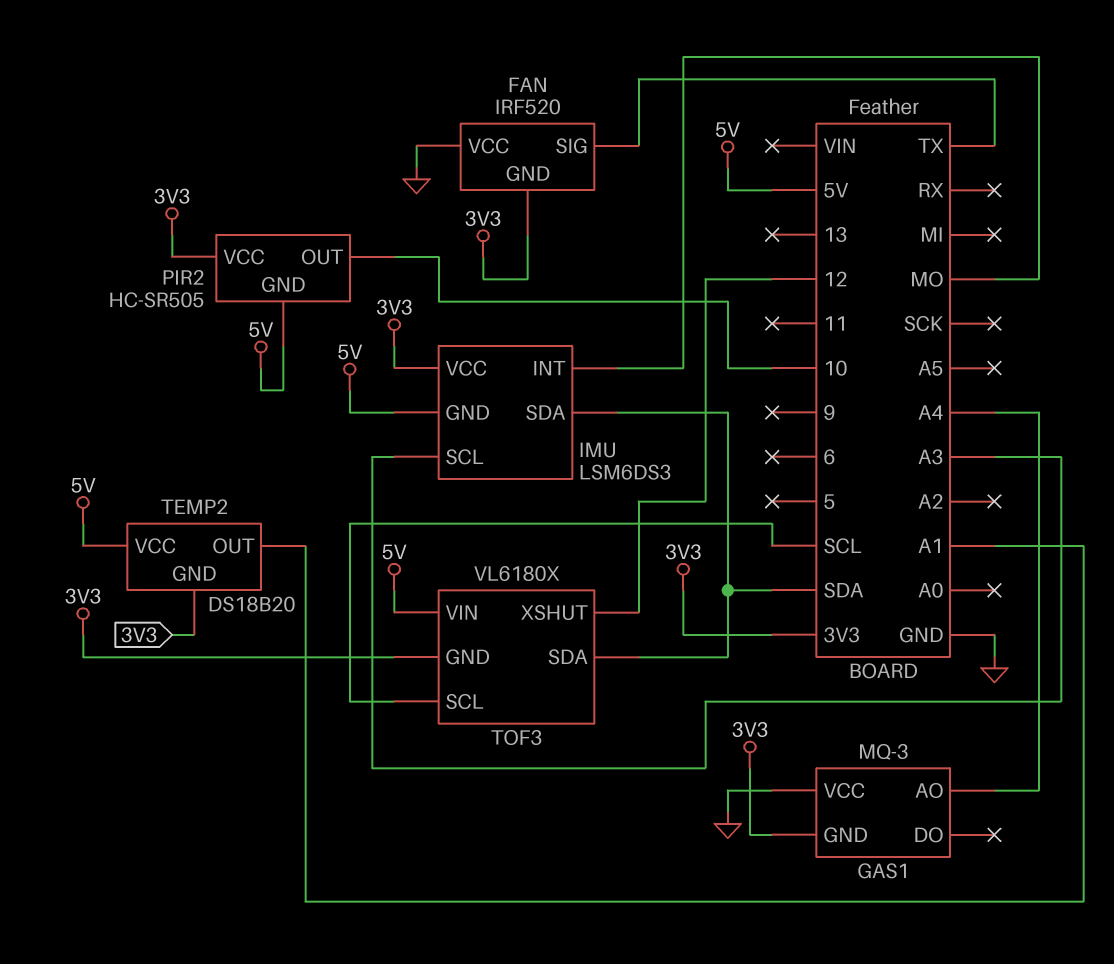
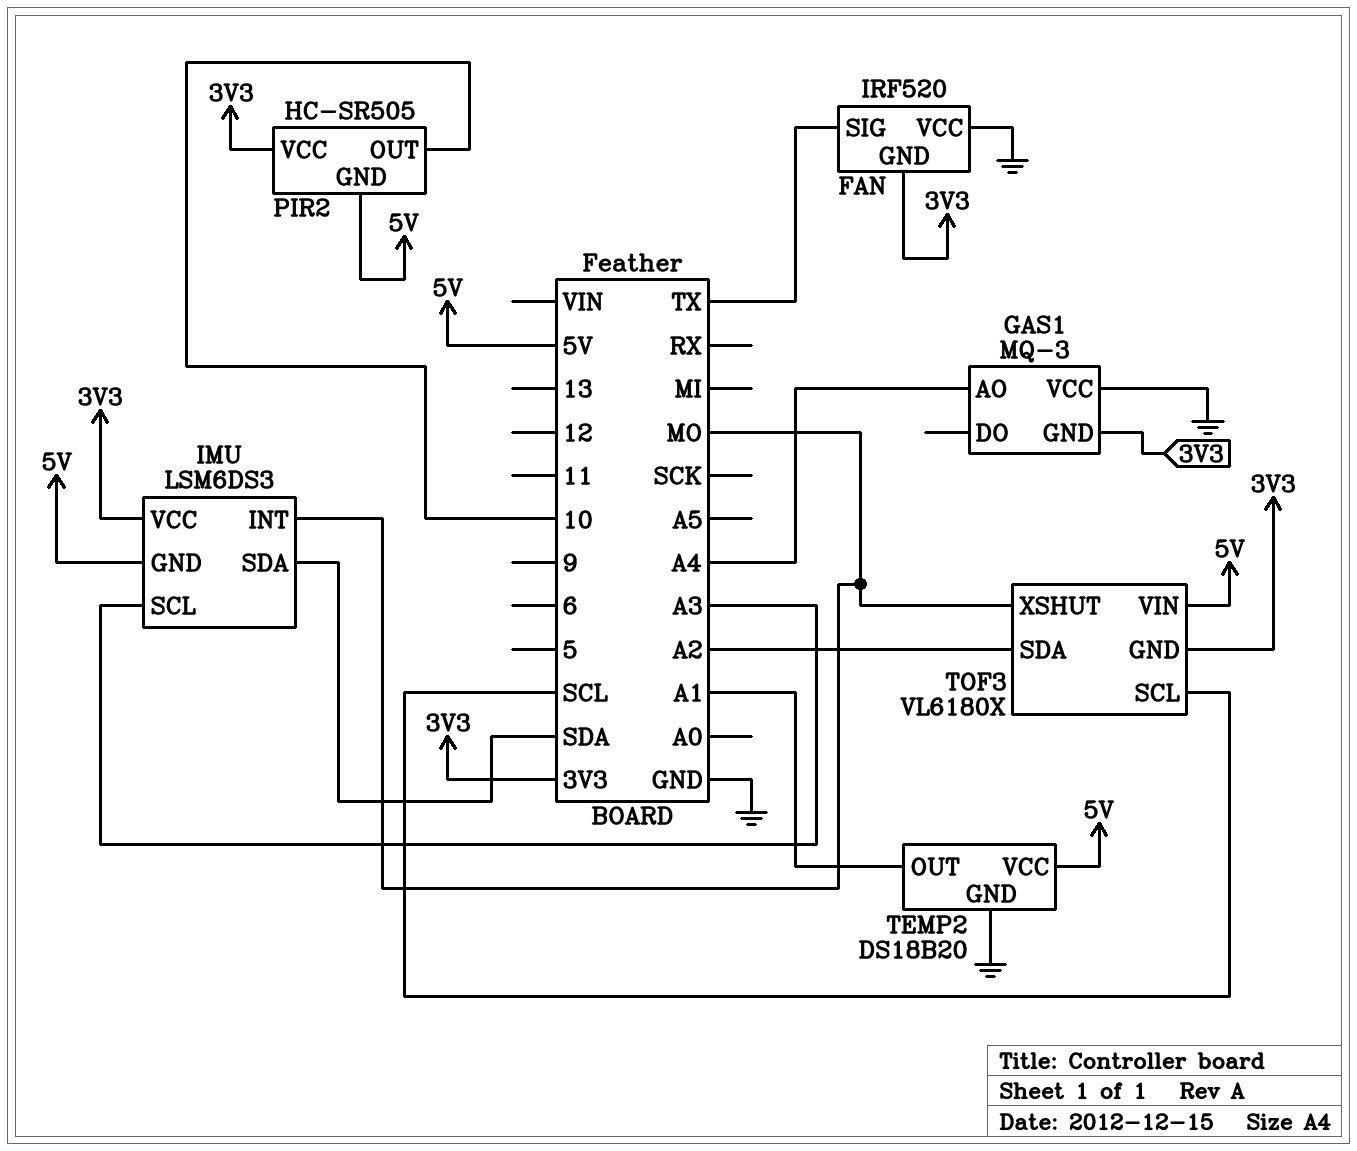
TEMP2 pin GND: 3V3 -> GND
TOF3 pin SDA: SDA -> A2
TOF3 pin XSHUT: 12 -> MO

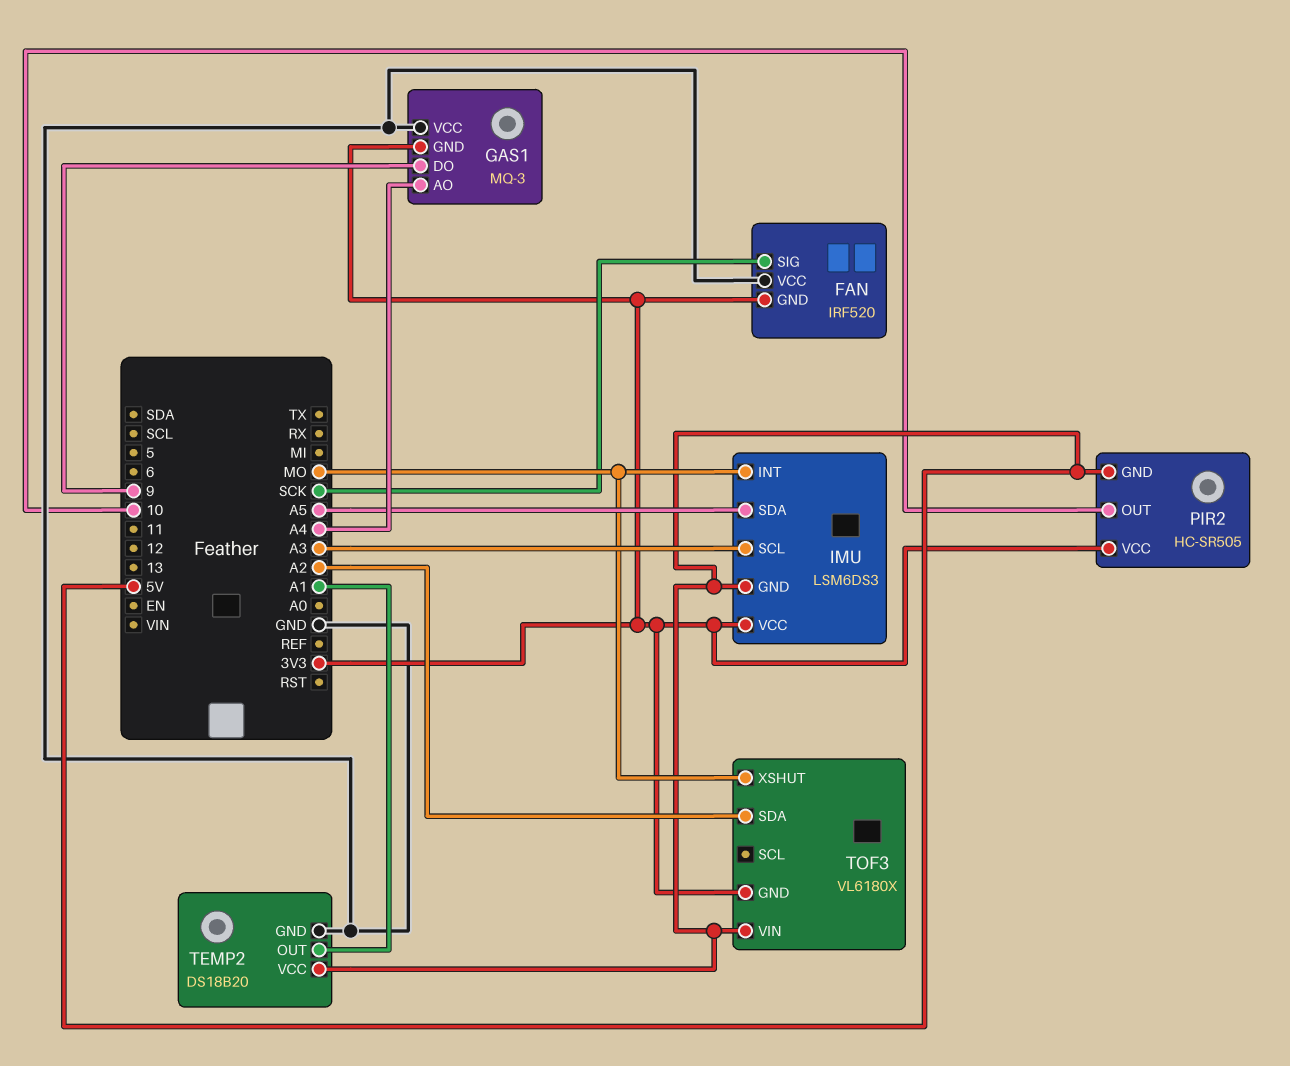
FAN pin SIG: TX -> SCK
GAS1 pin DO: none -> 9
IMU pin SDA: SDA -> A5
TOF3 pin SCL: SCL -> none

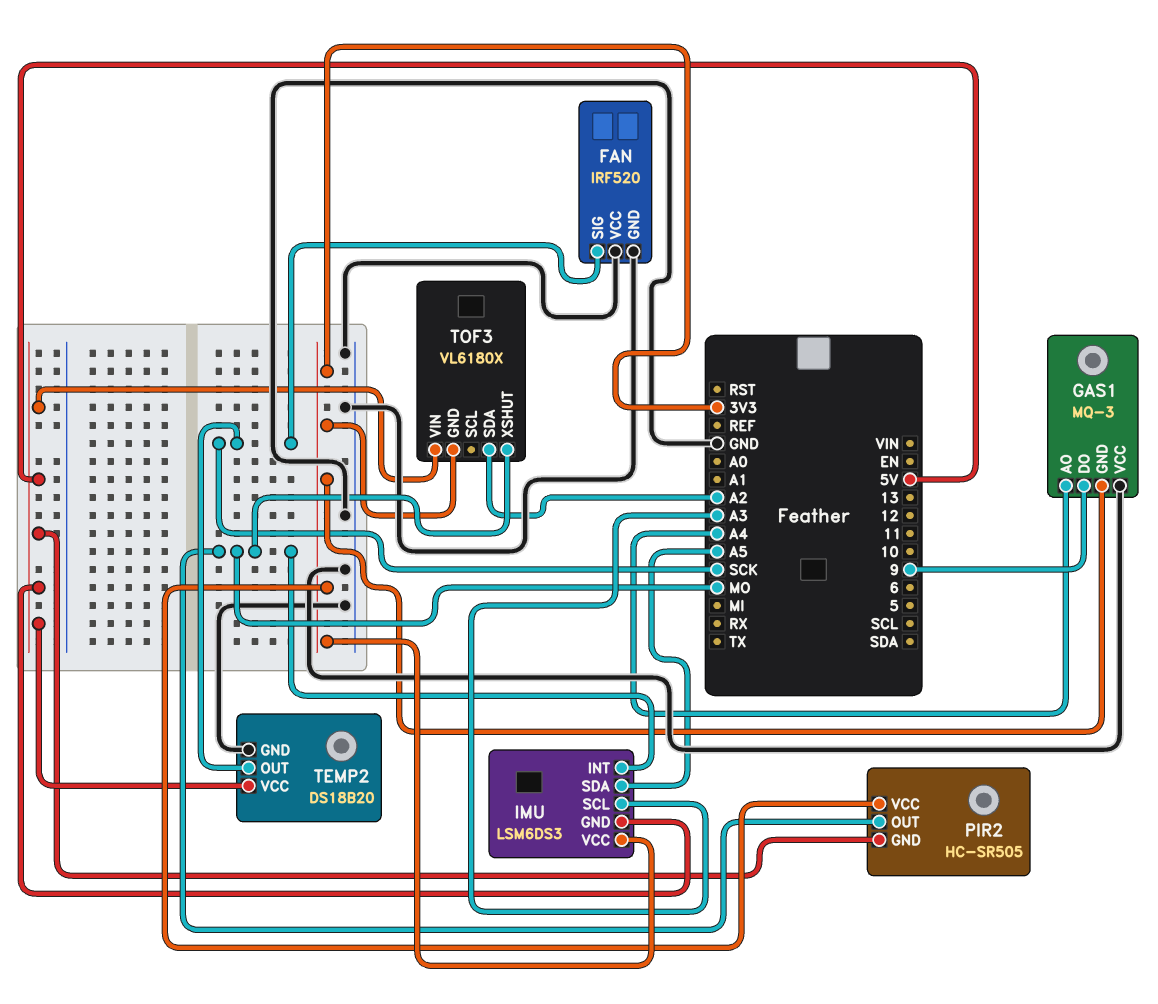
FAN pin GND: 3V3 -> GND
PIR2 pin OUT: 10 -> MO
TEMP2 pin OUT: A1 -> SCK

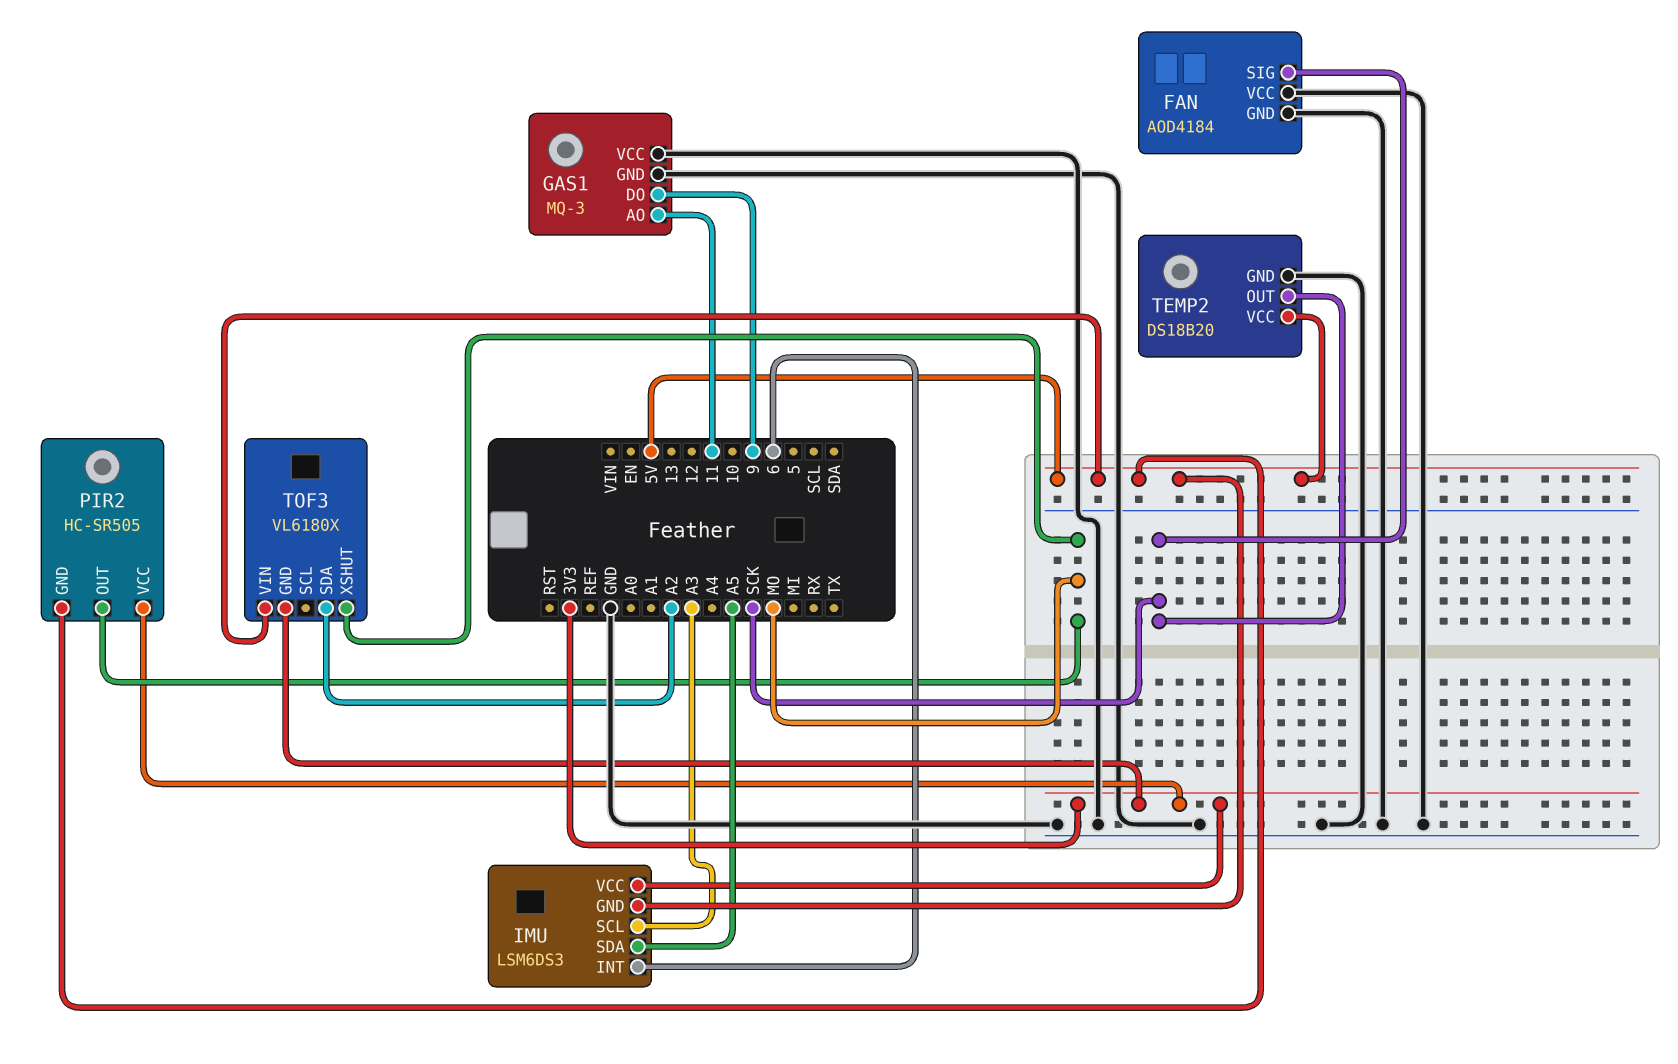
FAN: IRF520 -> AOD4184
GAS1 pin AO: A4 -> 11
GAS1 pin GND: 3V3 -> GND
IMU pin INT: MO -> 6

